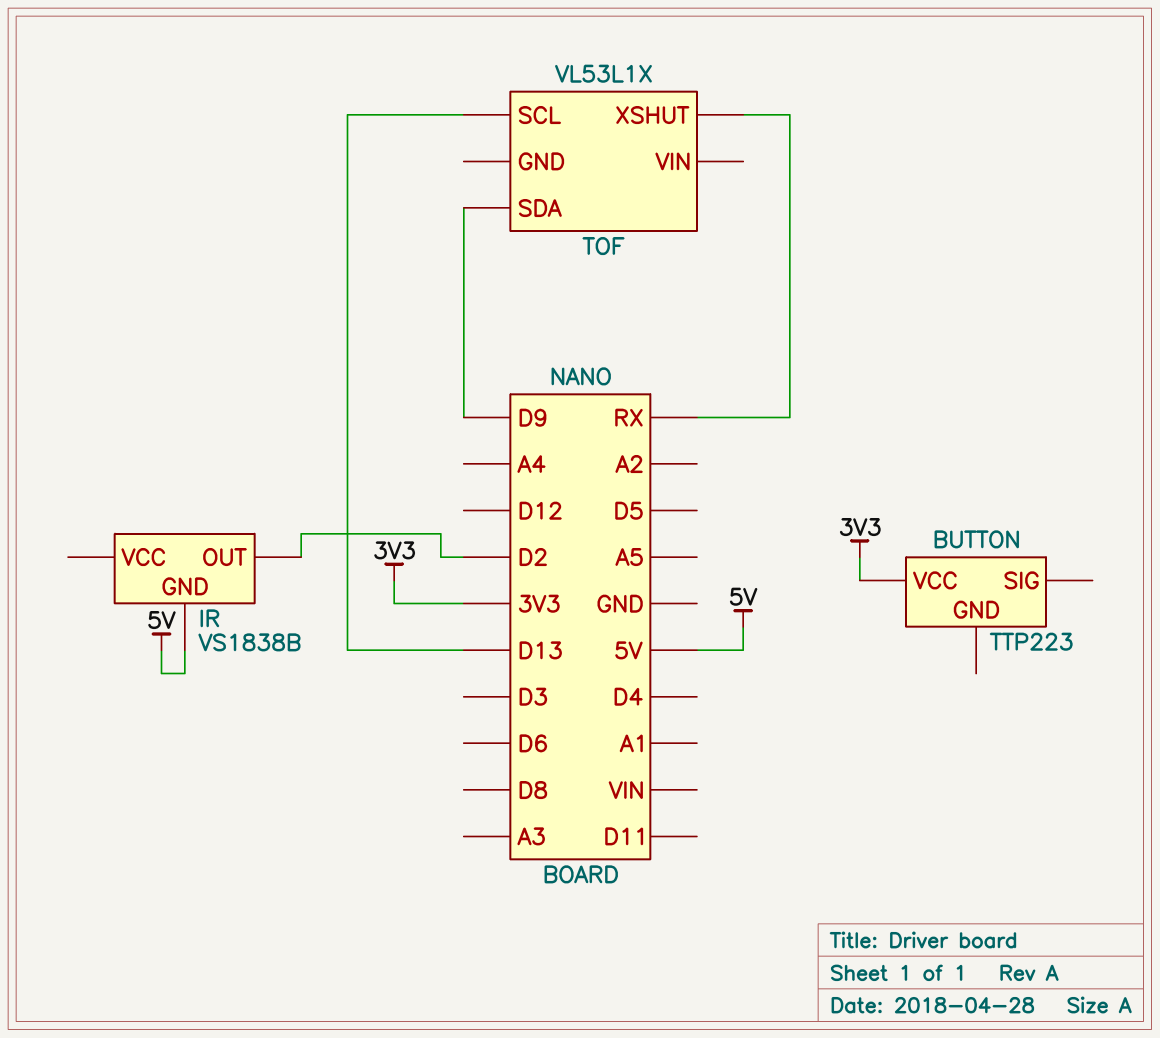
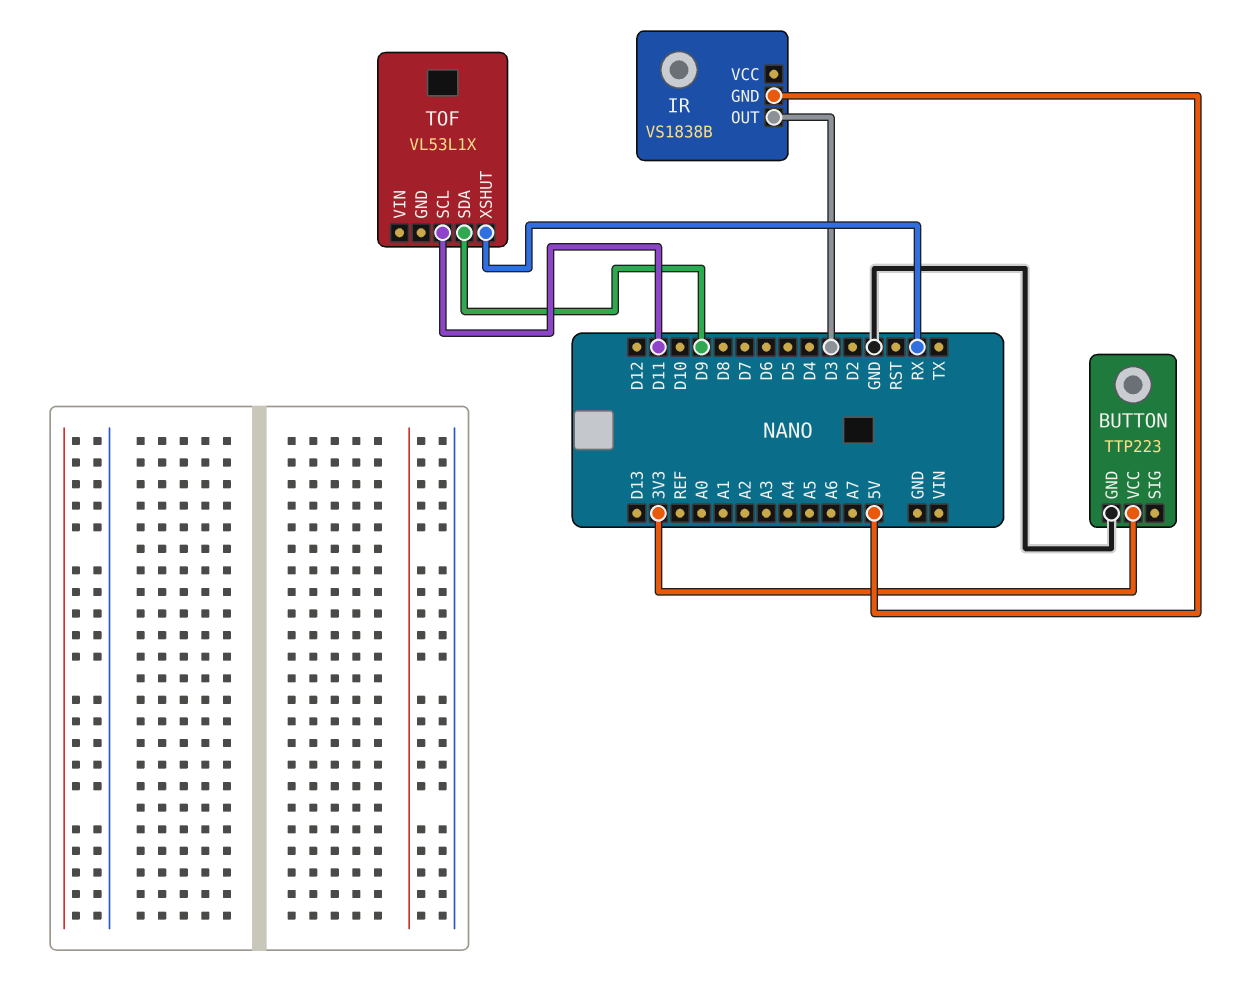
BUTTON pin GND: none -> GND
IR pin OUT: D2 -> D3
TOF pin SCL: D13 -> D11

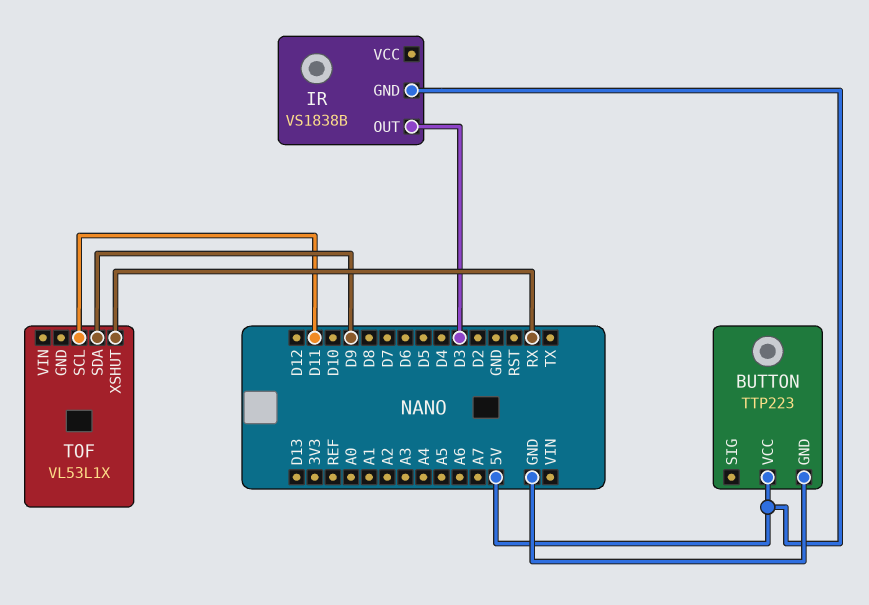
BUTTON pin VCC: 3V3 -> 5V

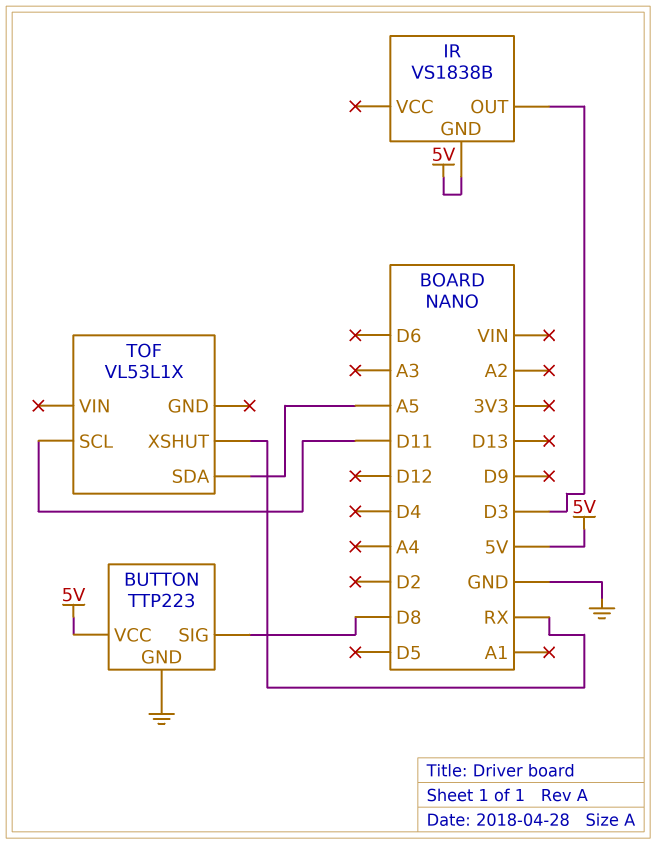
BUTTON pin SIG: none -> D8
TOF pin SDA: D9 -> A5

